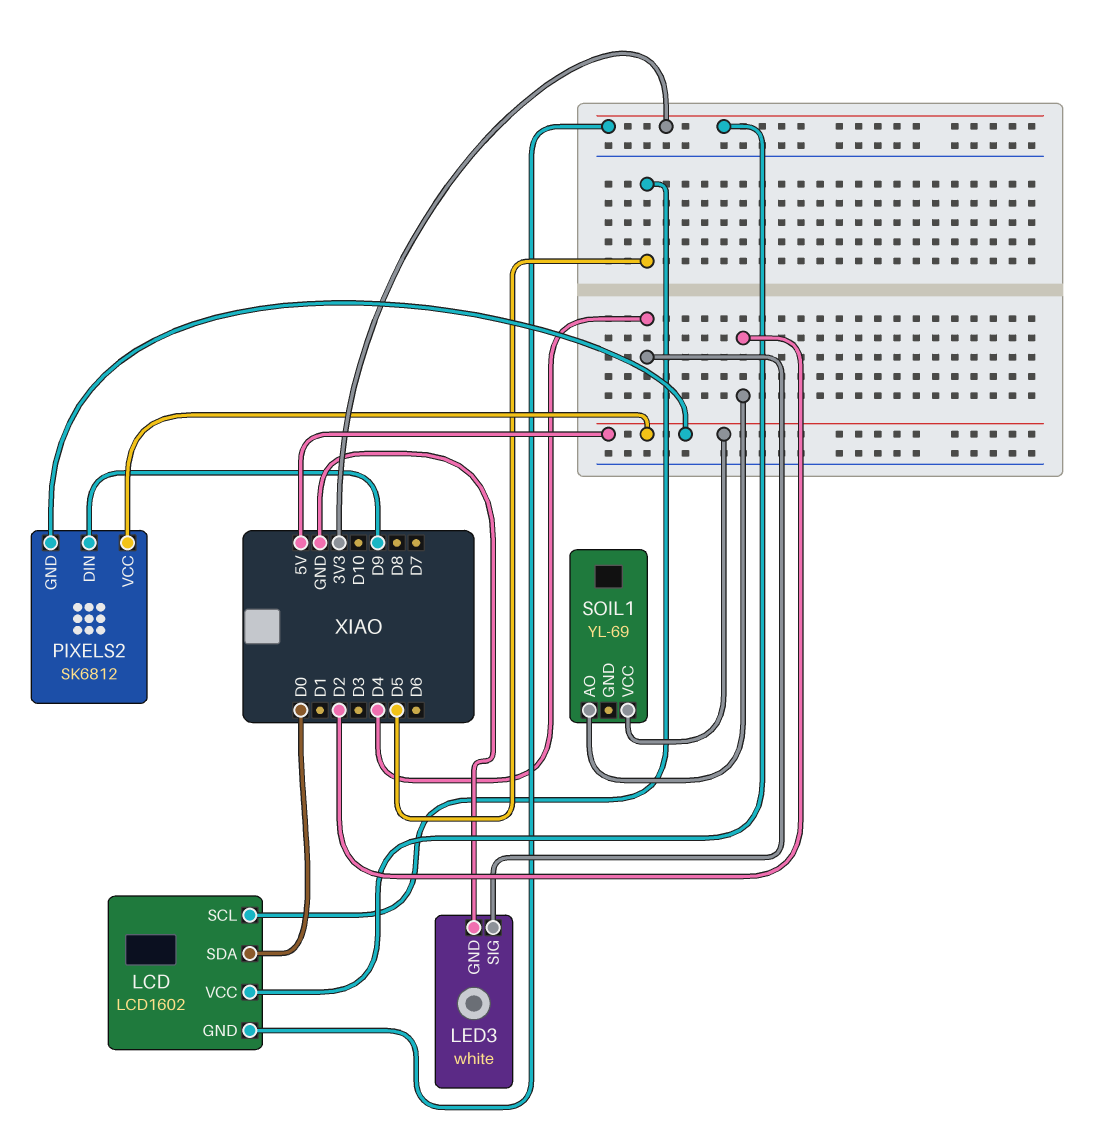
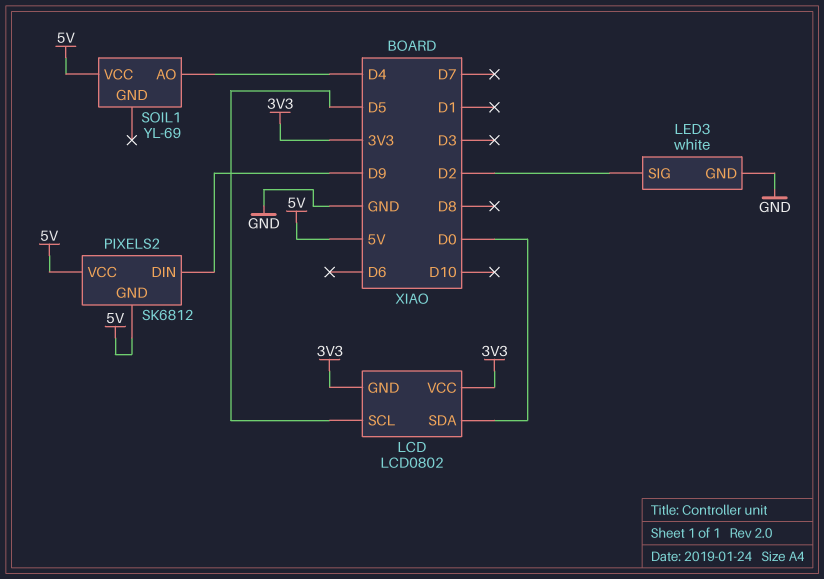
LCD: LCD1602 -> LCD0802
LED3 pin SIG: D4 -> D2
SOIL1 pin AO: D2 -> D4

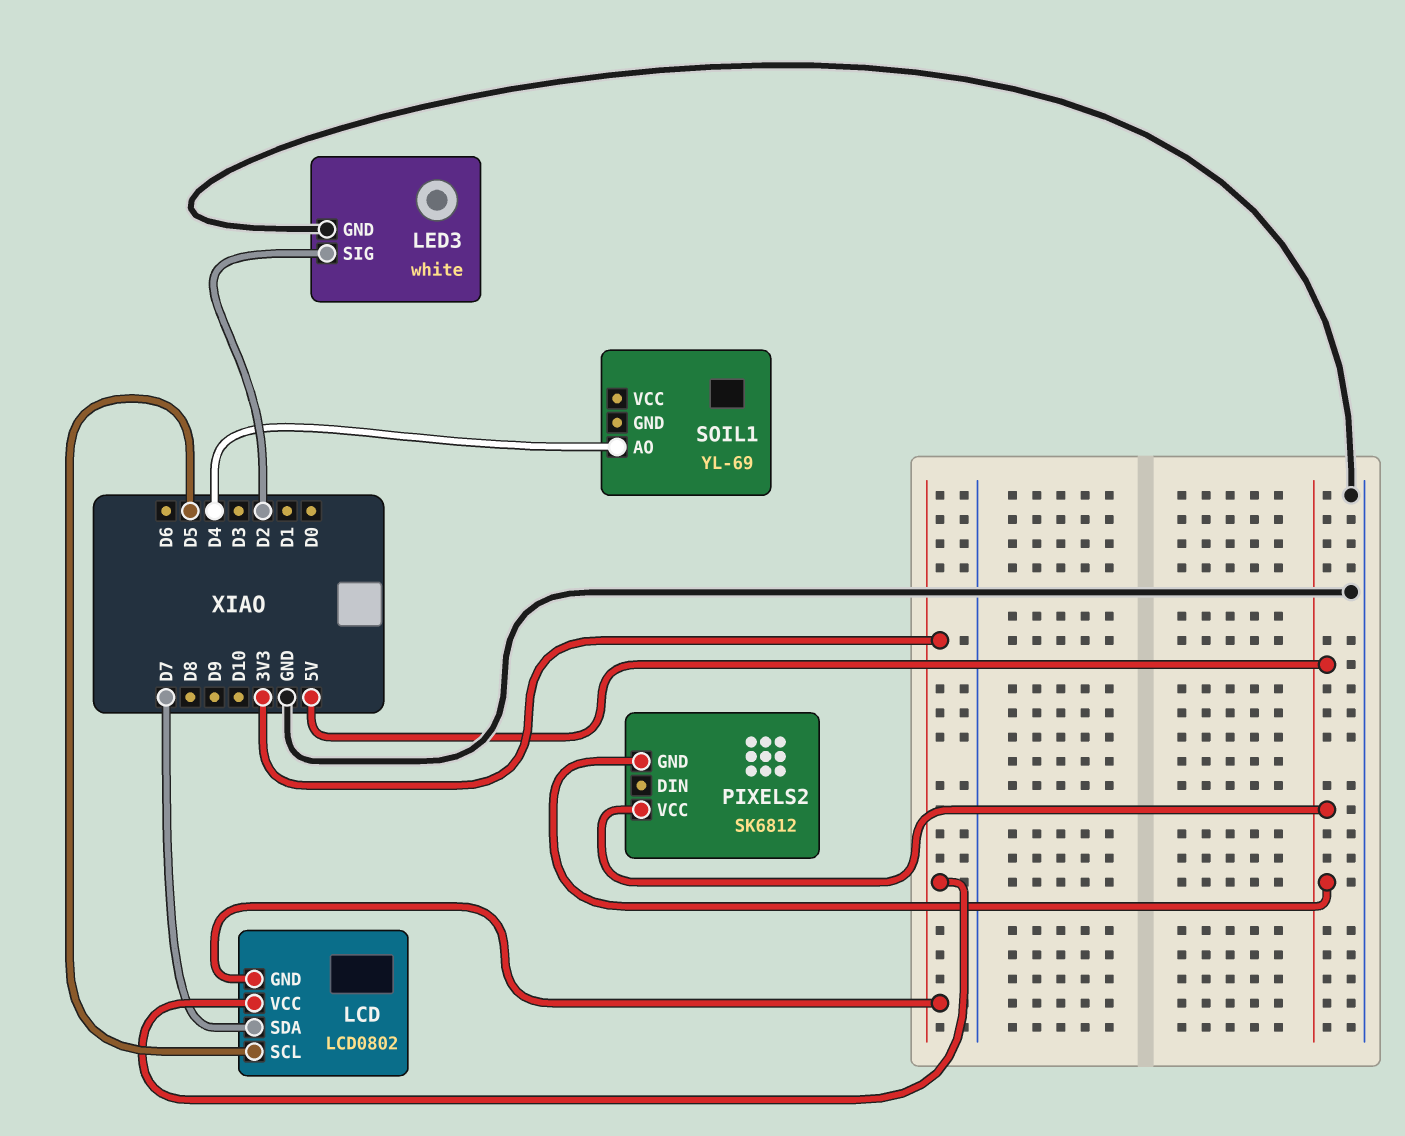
LCD pin SDA: D0 -> D7
PIXELS2 pin DIN: D9 -> none
SOIL1 pin VCC: 5V -> none

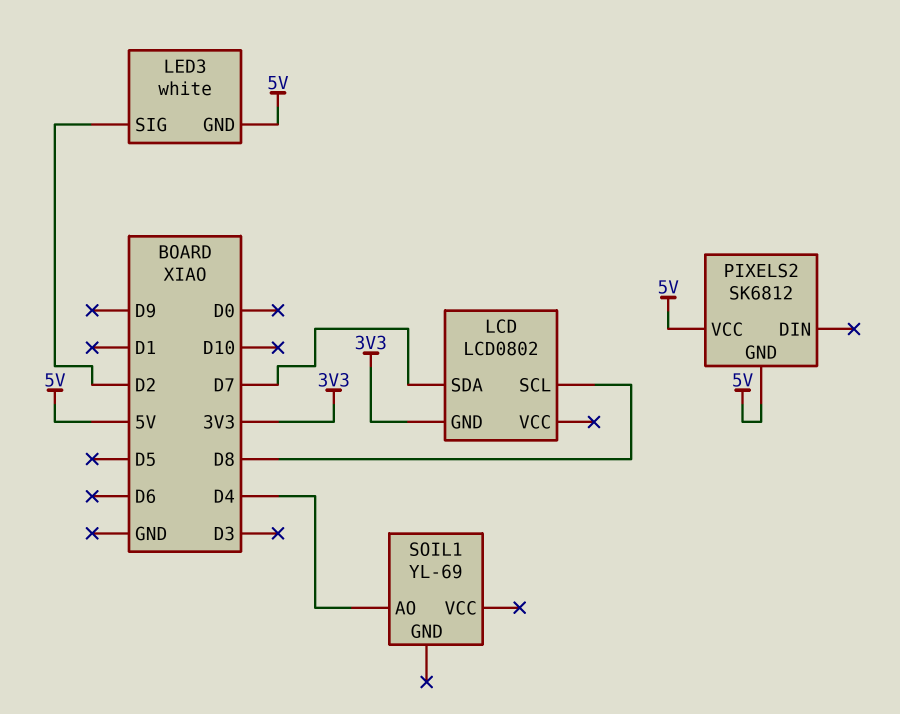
LCD pin SCL: D5 -> D8
LCD pin VCC: 3V3 -> none
LED3 pin GND: GND -> 5V

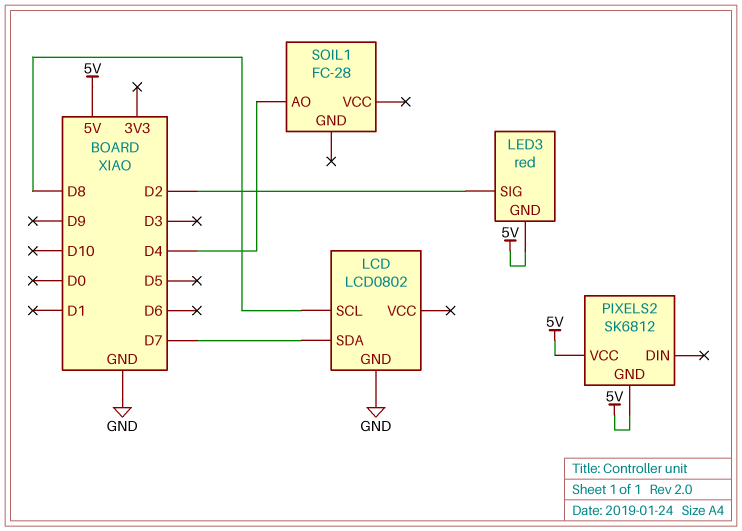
LCD pin GND: 3V3 -> GND
LED3: white -> red
SOIL1: YL-69 -> FC-28

